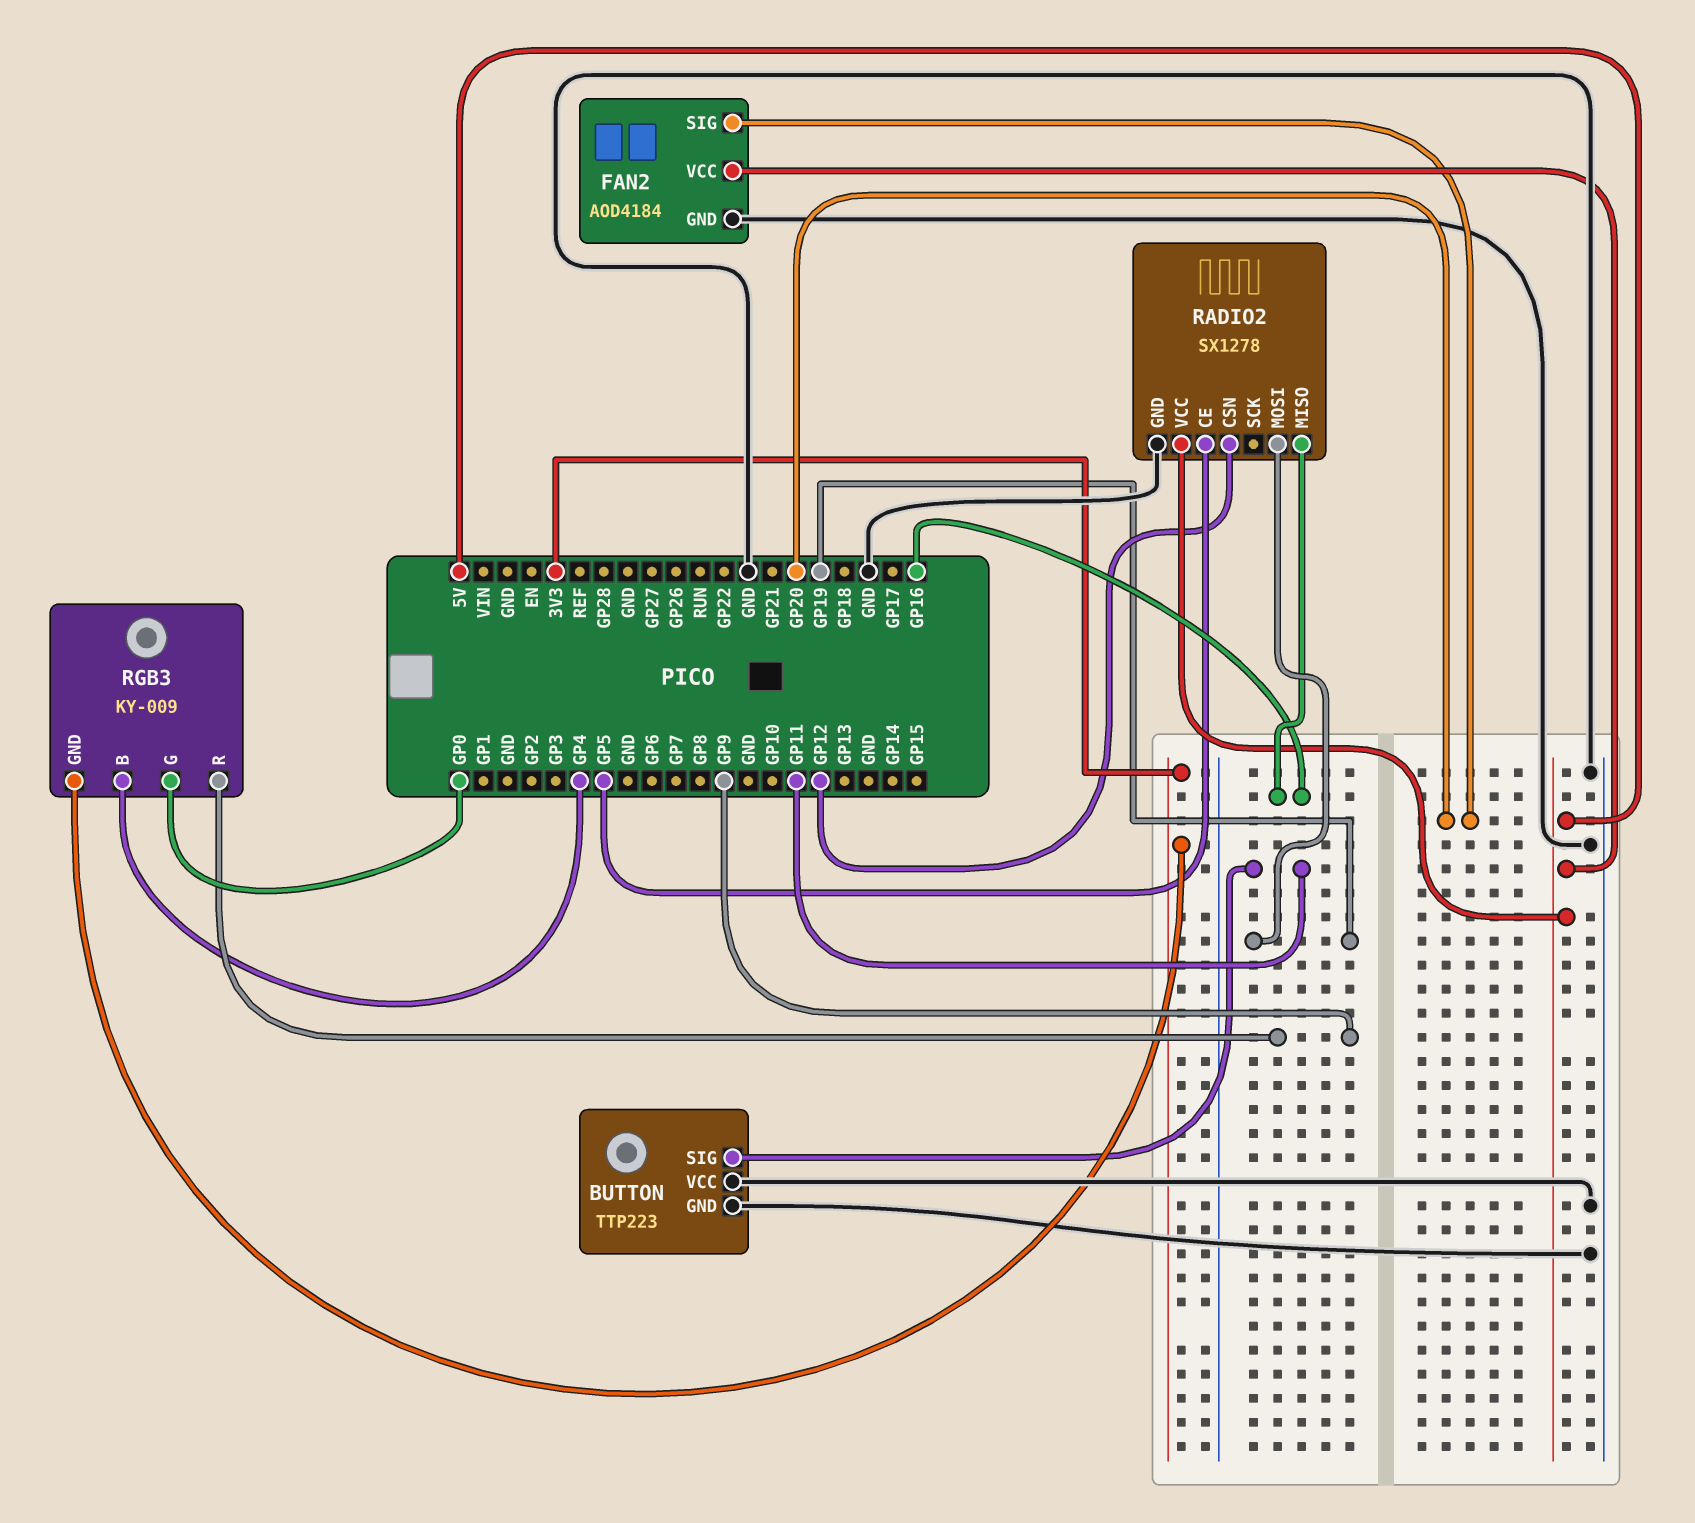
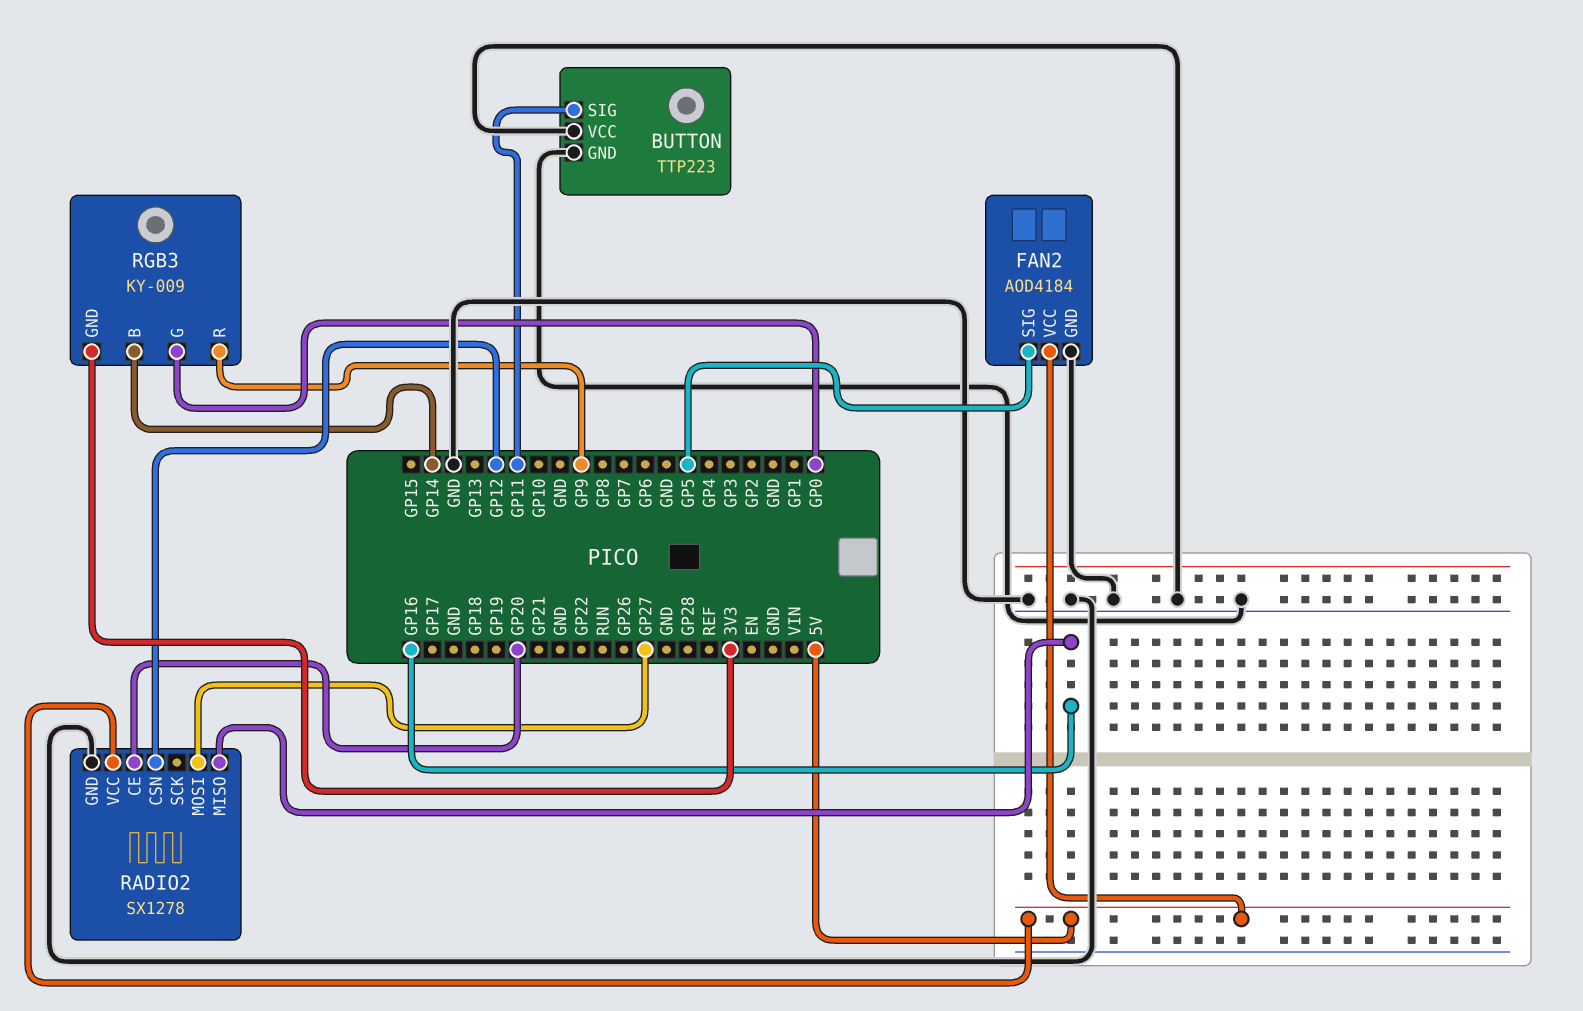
FAN2 pin SIG: GP20 -> GP5
RADIO2 pin CE: GP5 -> GP20
RADIO2 pin MOSI: GP19 -> GP27
RGB3 pin B: GP4 -> GP14

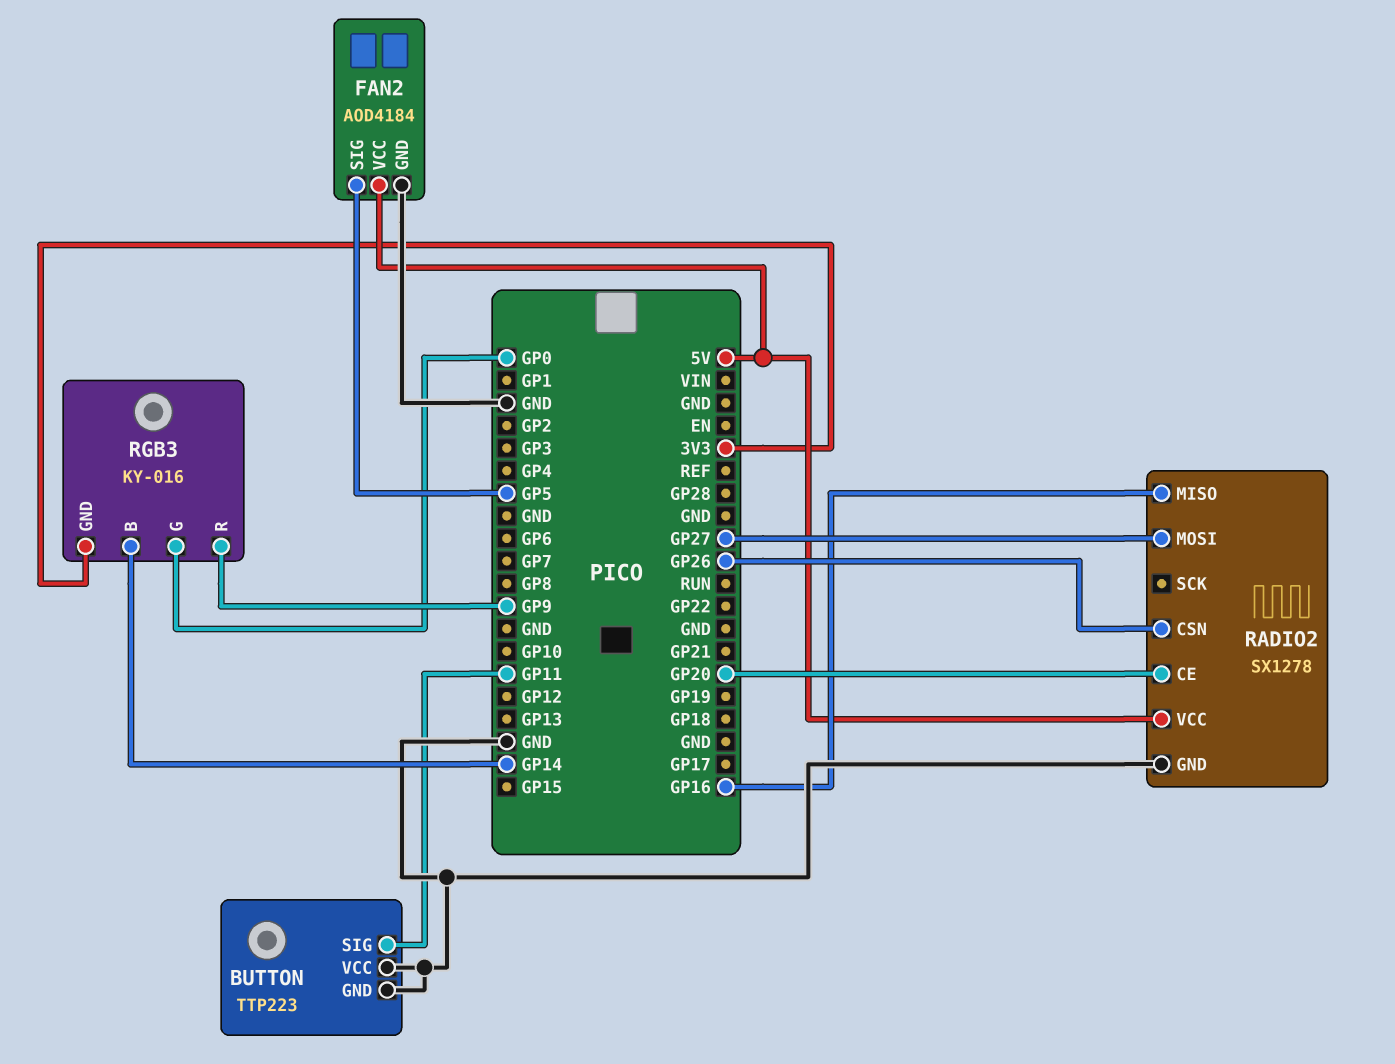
RADIO2 pin CSN: GP12 -> GP26
RGB3: KY-009 -> KY-016

